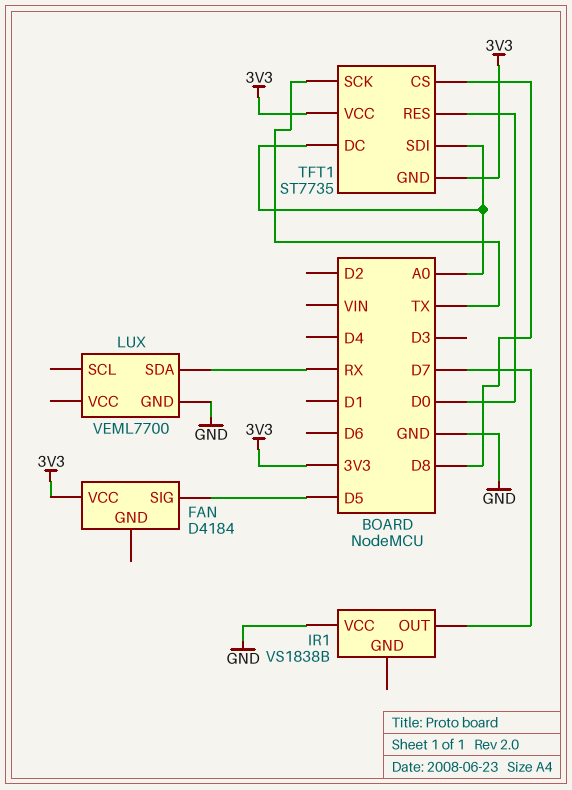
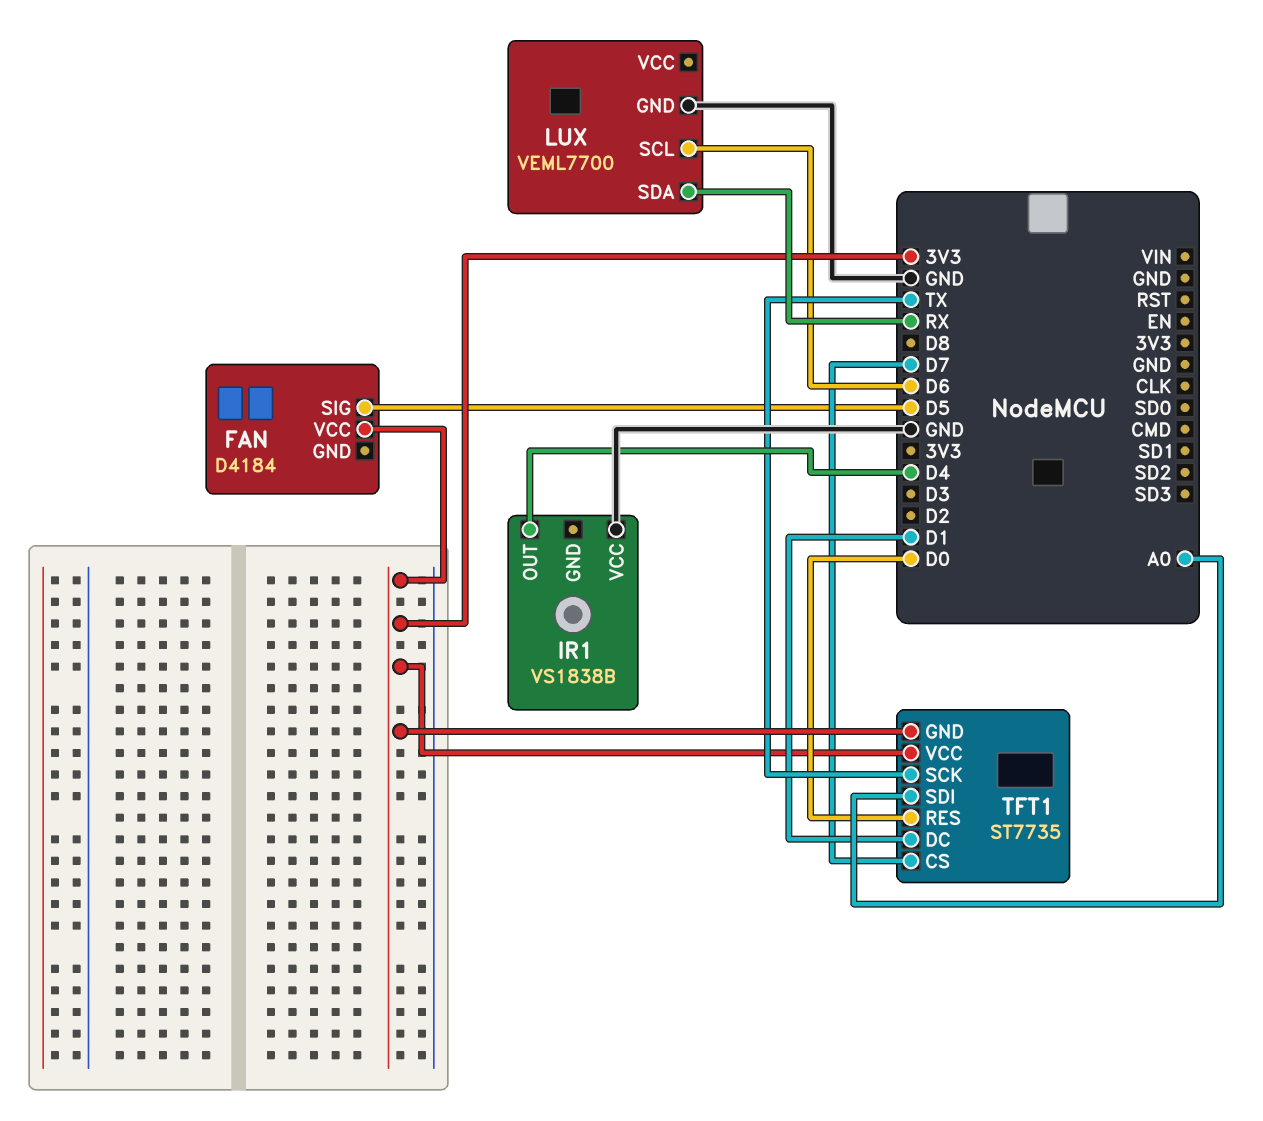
IR1 pin OUT: D7 -> D4
LUX pin SCL: none -> D6
TFT1 pin CS: D8 -> D7
TFT1 pin DC: A0 -> D1

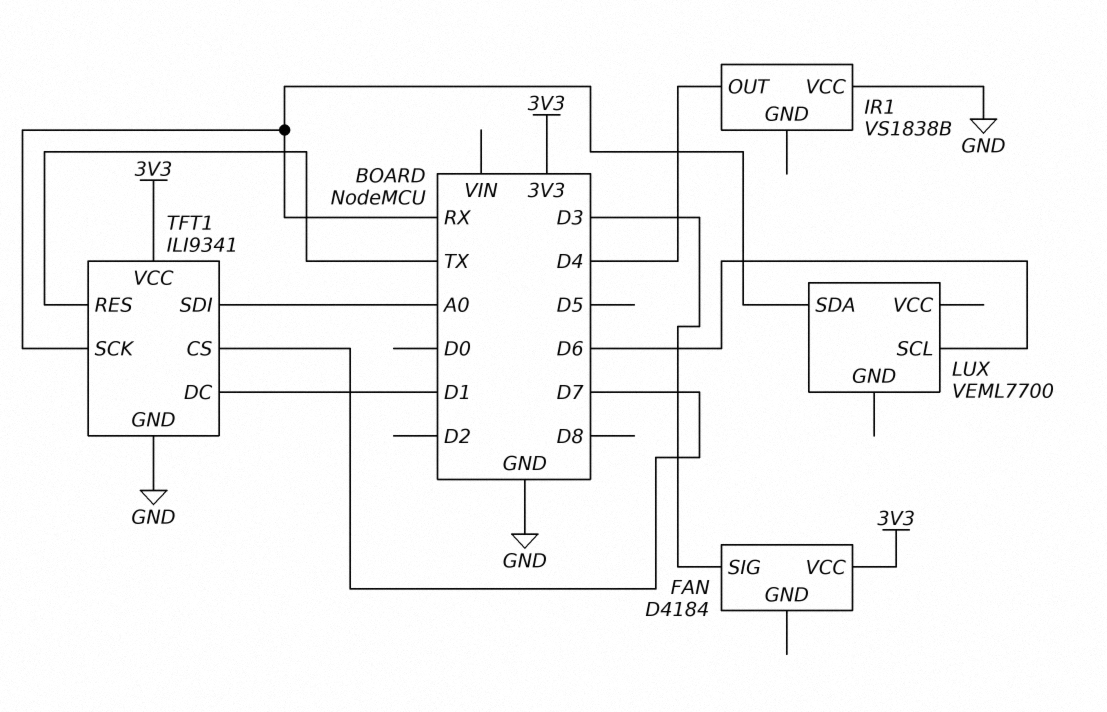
FAN pin SIG: D5 -> D3
LUX pin GND: GND -> none
TFT1: ST7735 -> ILI9341
TFT1 pin GND: 3V3 -> GND
TFT1 pin RES: D0 -> TX
TFT1 pin SCK: TX -> RX

